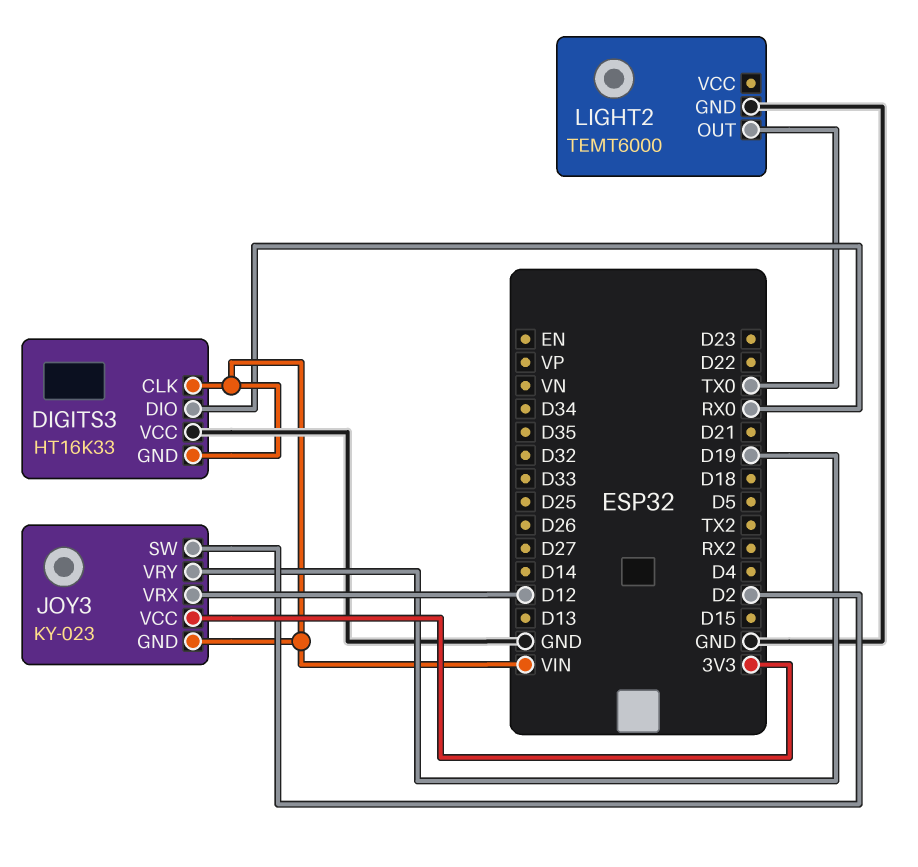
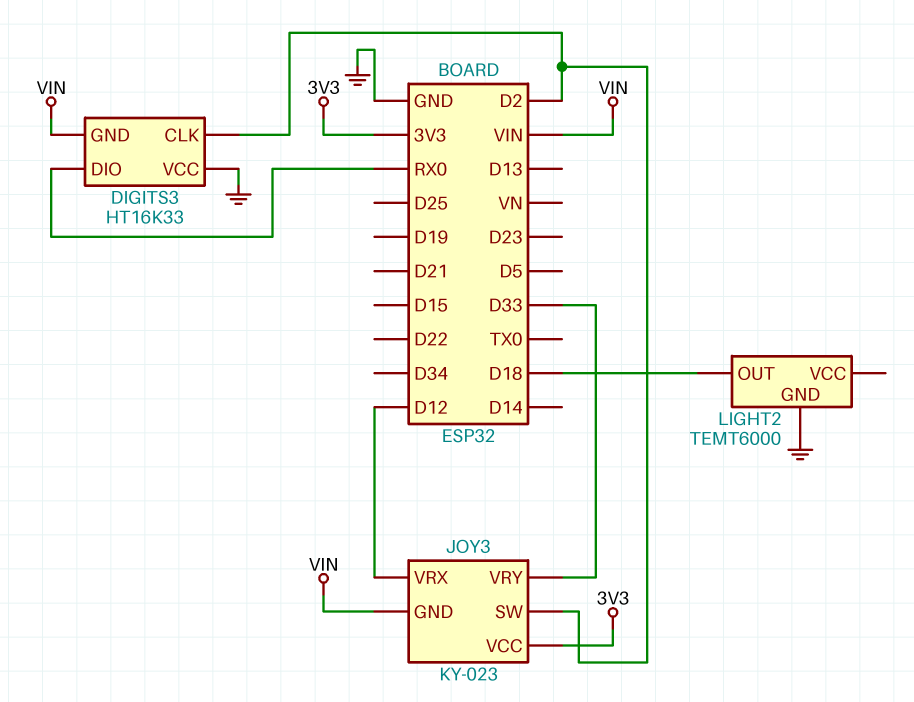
DIGITS3 pin CLK: VIN -> D2
JOY3 pin VRY: D19 -> D33
LIGHT2 pin OUT: TX0 -> D18

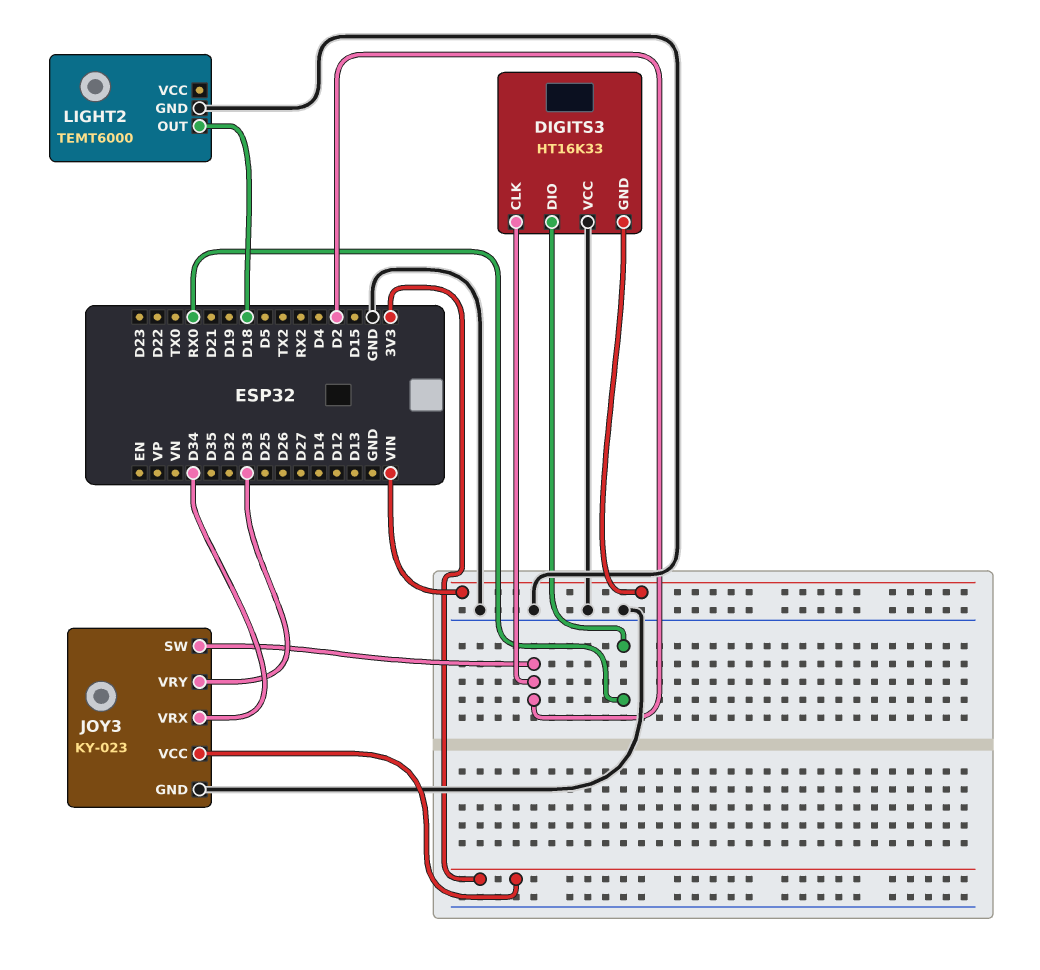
JOY3 pin GND: VIN -> GND
JOY3 pin VRX: D12 -> D34

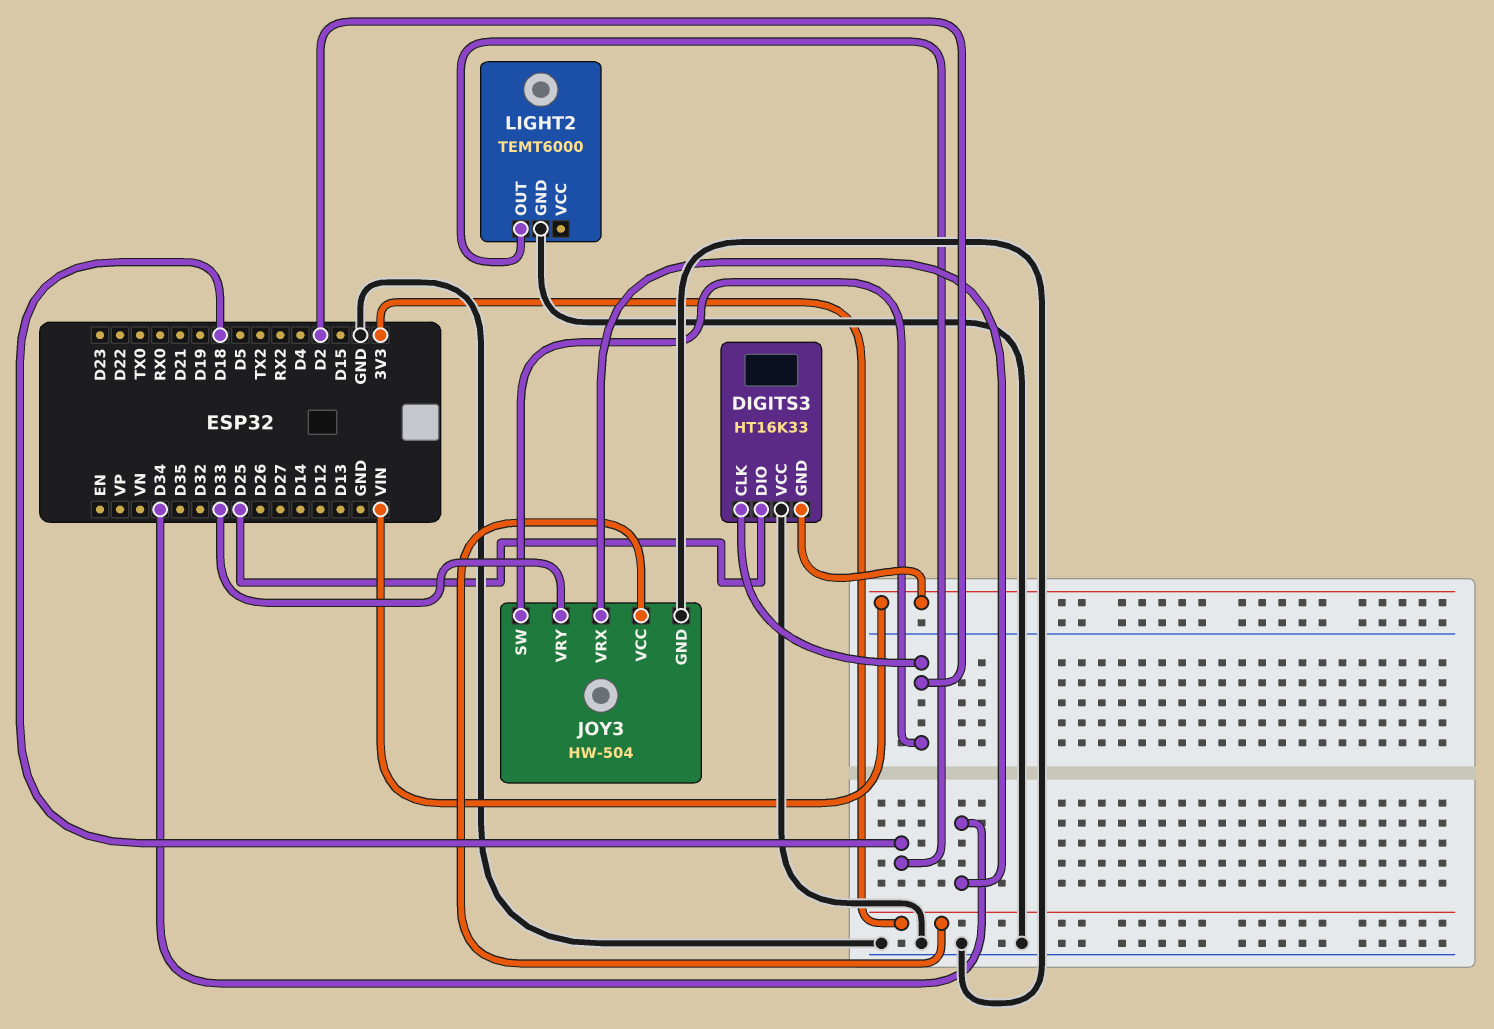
DIGITS3 pin DIO: RX0 -> D25
JOY3: KY-023 -> HW-504

